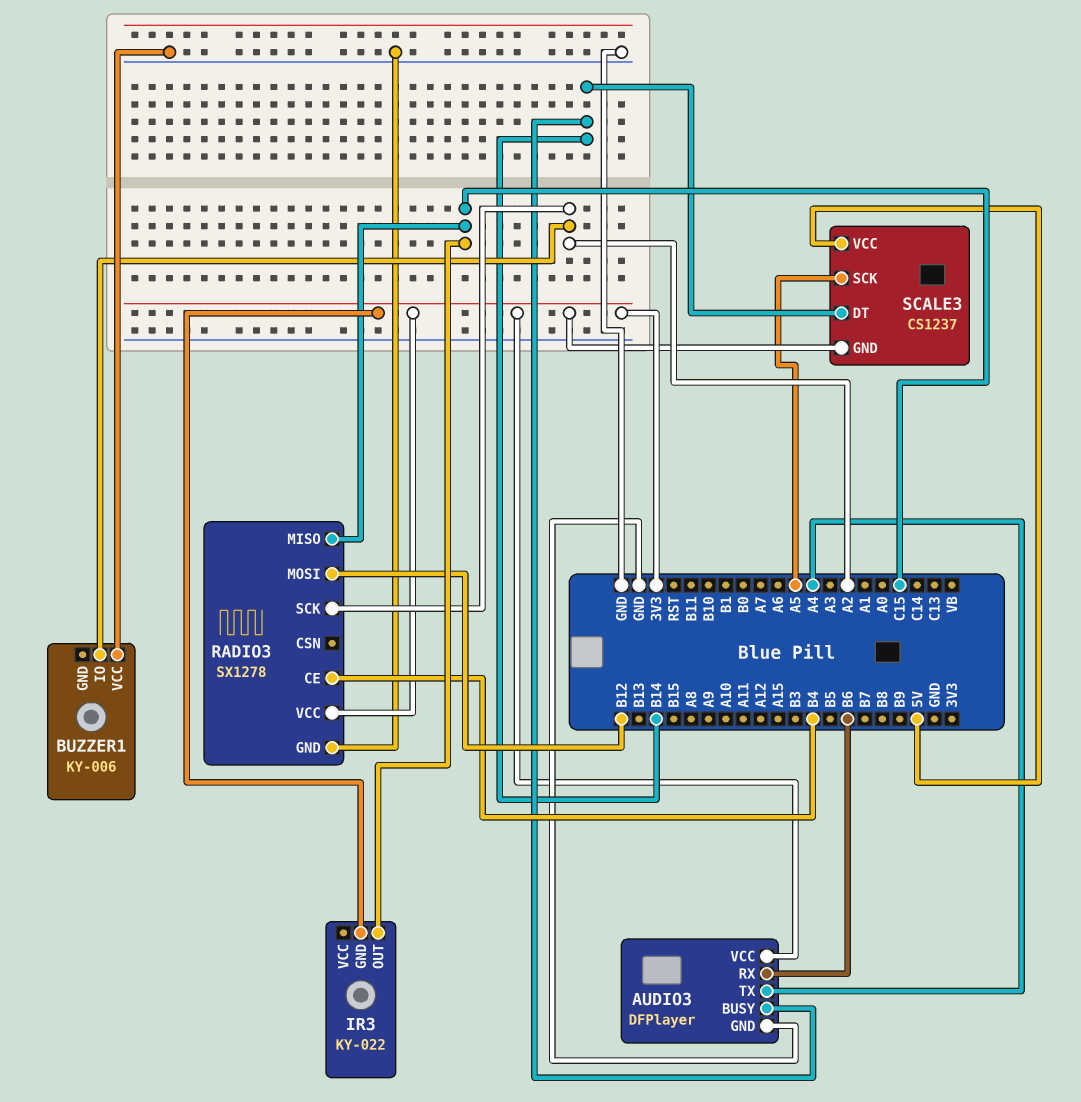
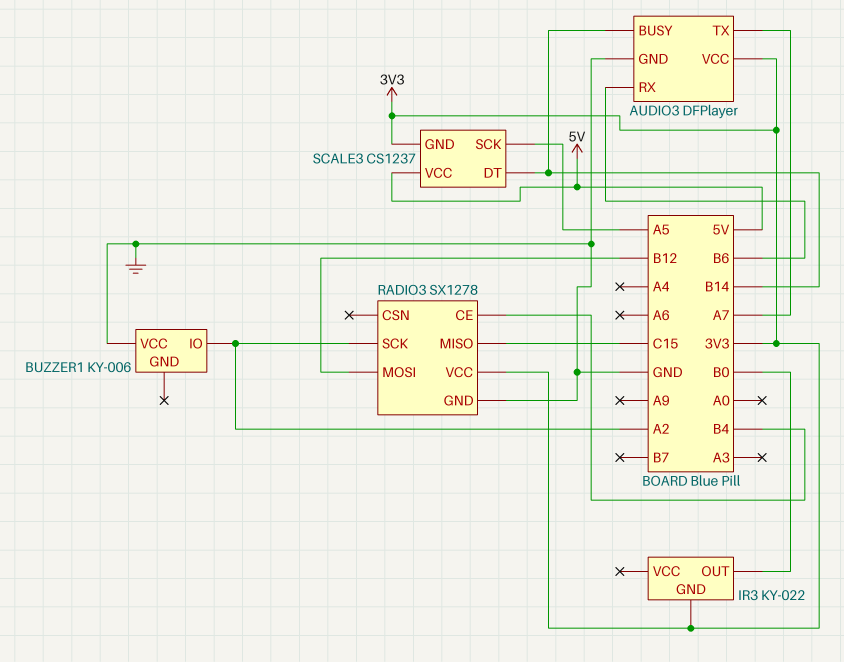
AUDIO3 pin TX: A4 -> A7
IR3 pin OUT: C15 -> B0

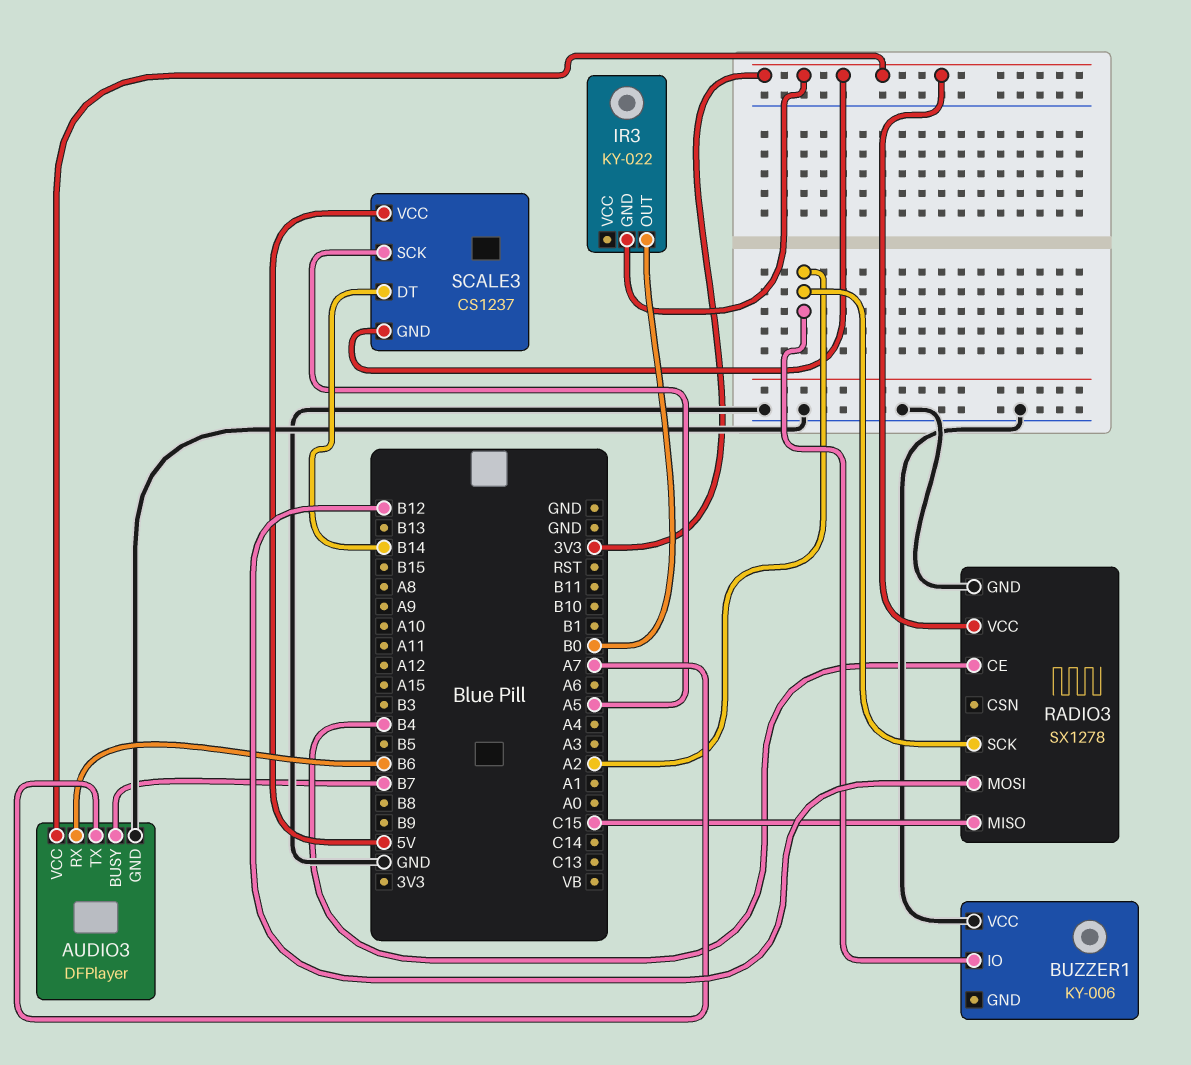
AUDIO3 pin BUSY: B14 -> B7

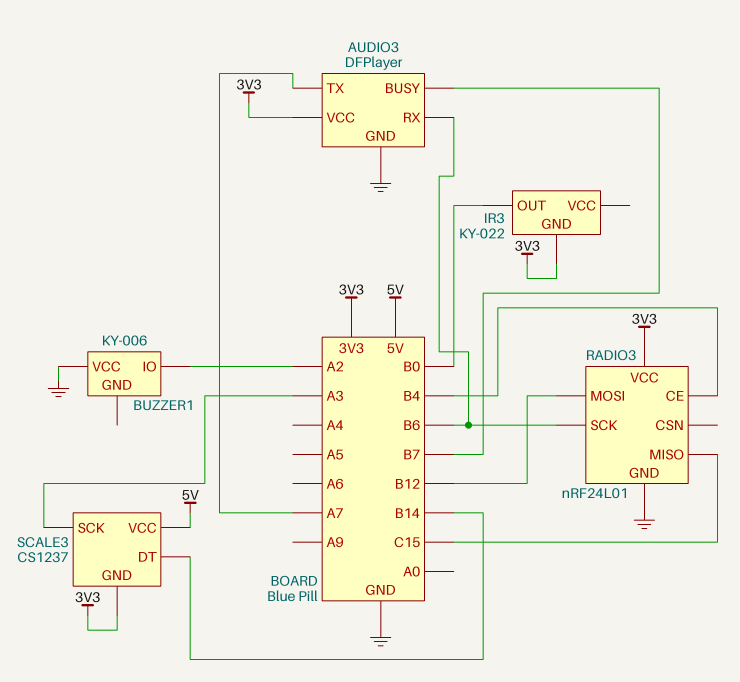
RADIO3: SX1278 -> nRF24L01
RADIO3 pin SCK: A2 -> B6
SCALE3 pin SCK: A5 -> A3

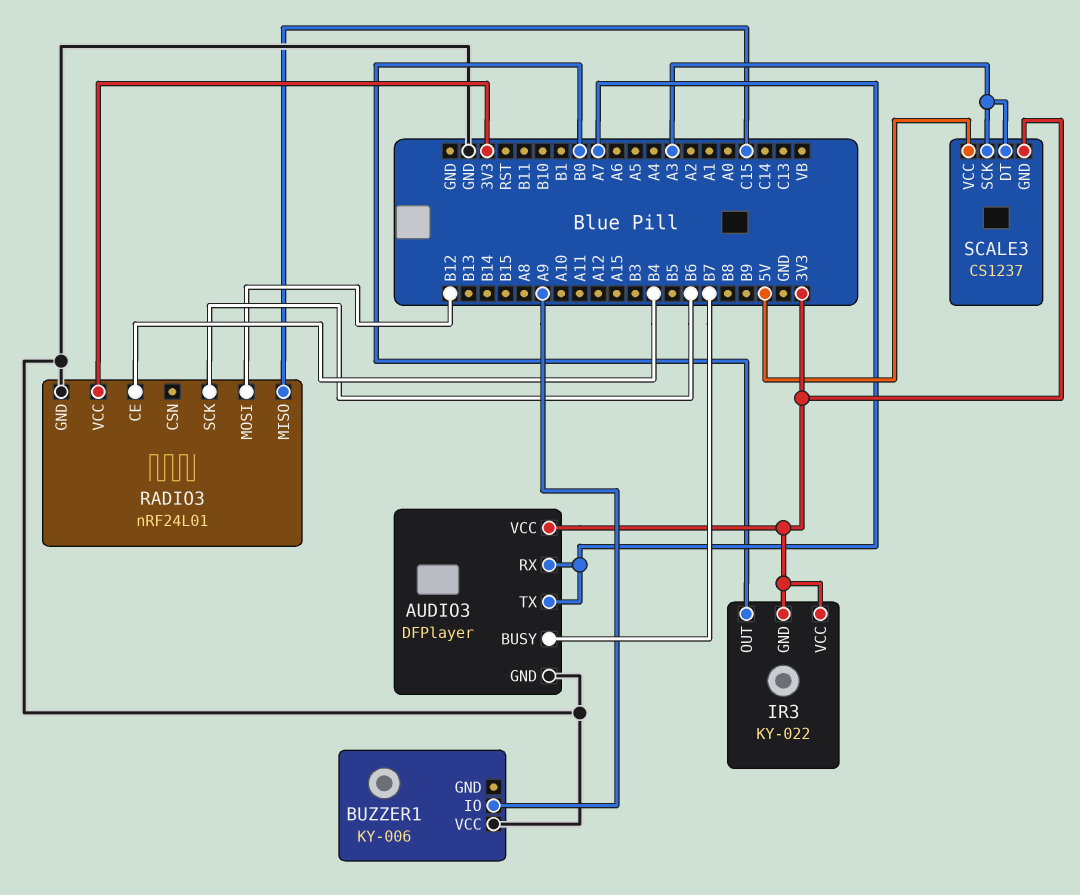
AUDIO3 pin RX: B6 -> A7
BUZZER1 pin IO: A2 -> A9
IR3 pin VCC: none -> 3V3
SCALE3 pin DT: B14 -> A3

